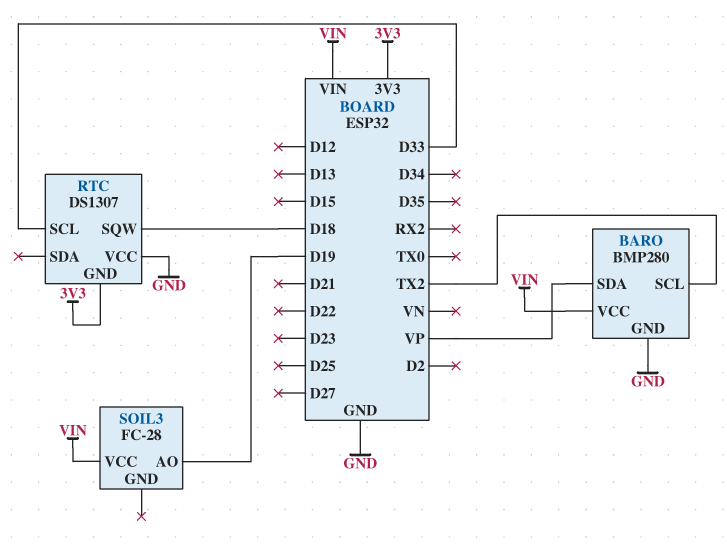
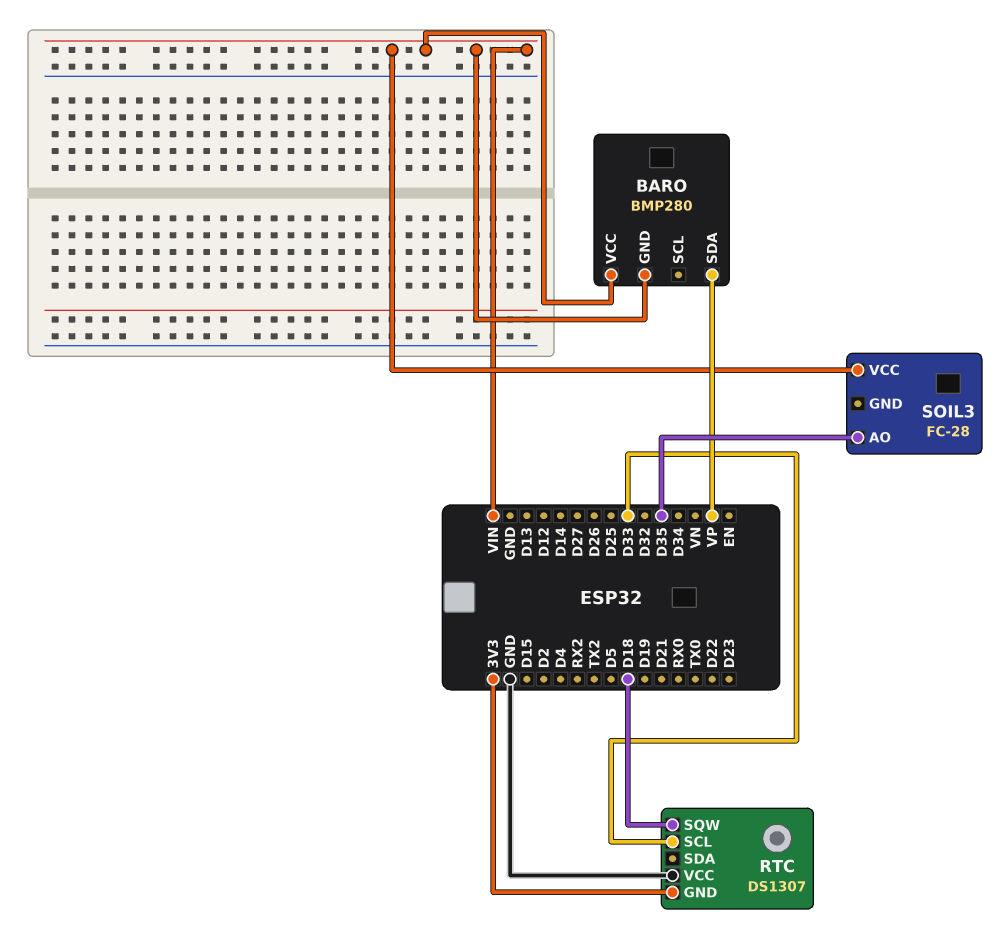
BARO pin GND: GND -> VIN
BARO pin SCL: TX2 -> none
SOIL3 pin AO: D19 -> D35

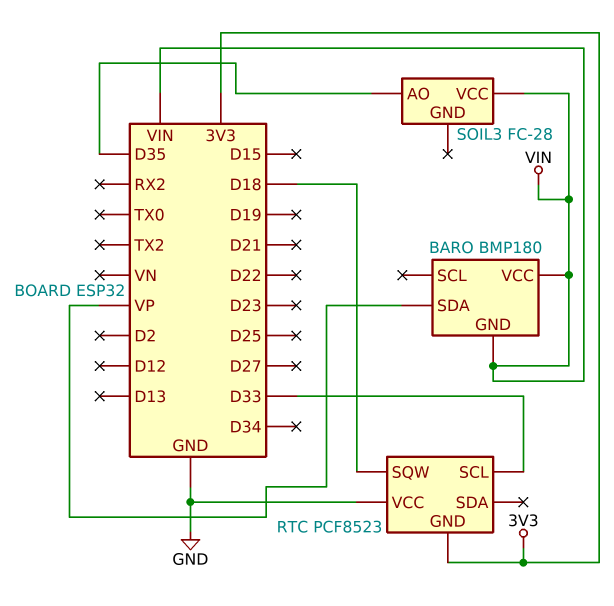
BARO: BMP280 -> BMP180
RTC: DS1307 -> PCF8523

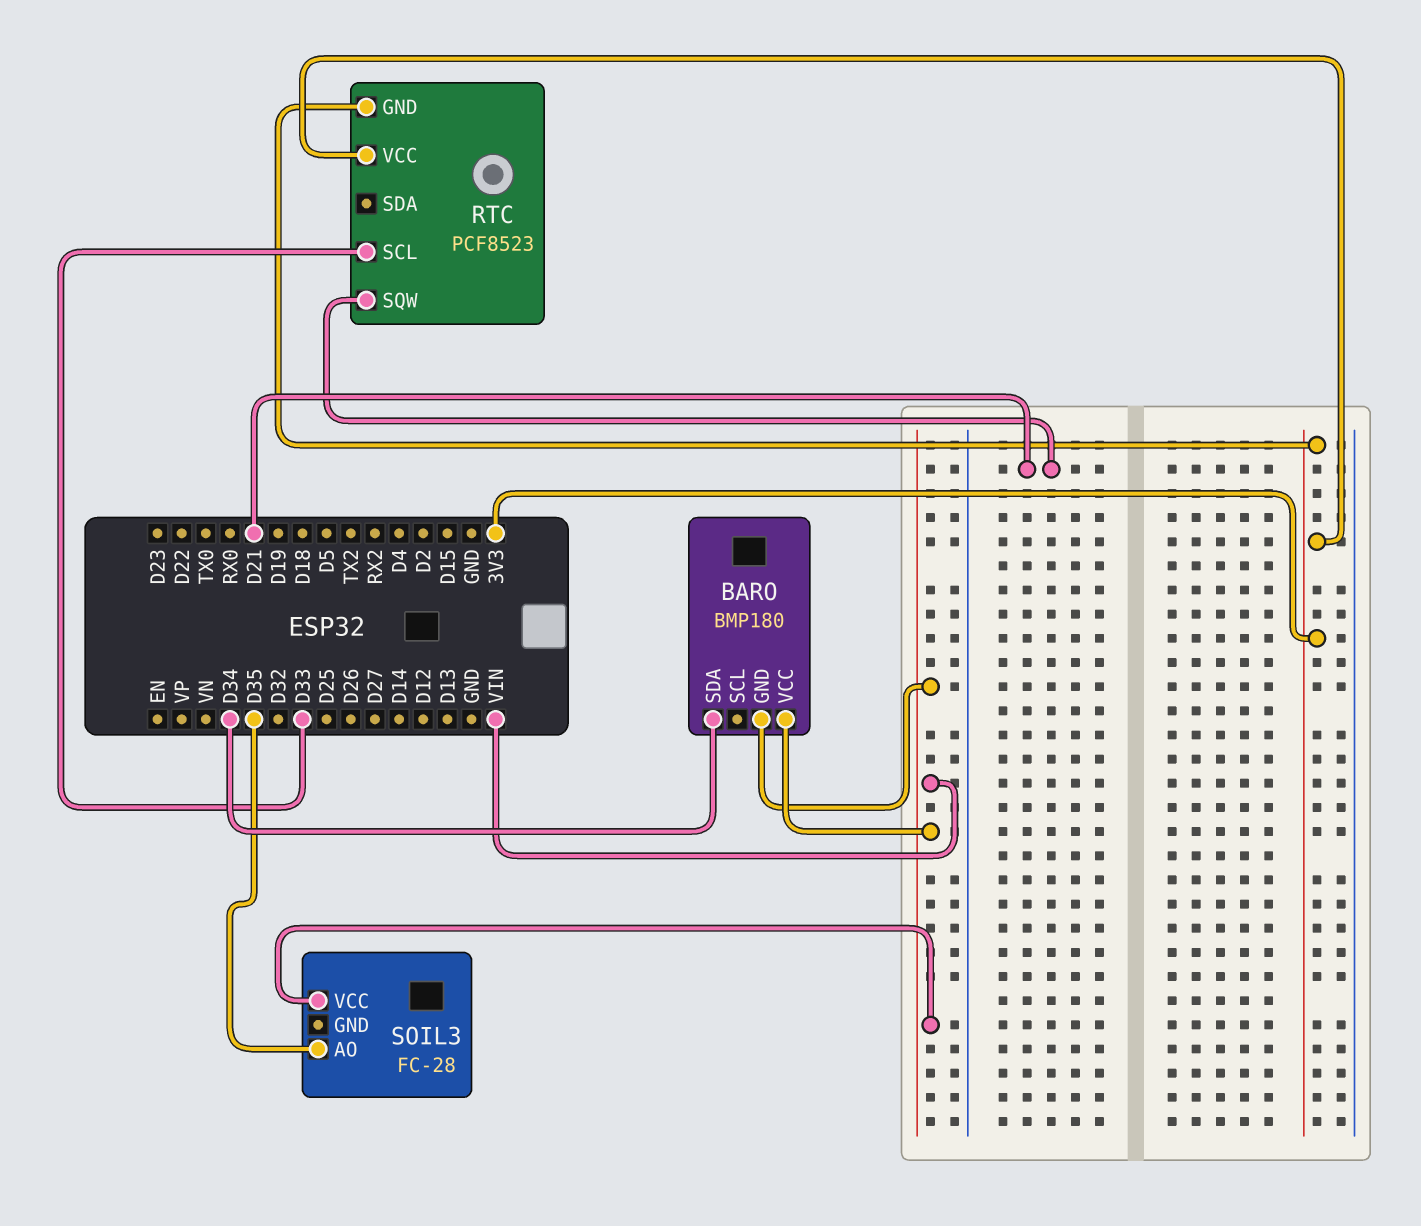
BARO pin SDA: VP -> D34
RTC pin SQW: D18 -> D21
RTC pin VCC: GND -> 3V3

